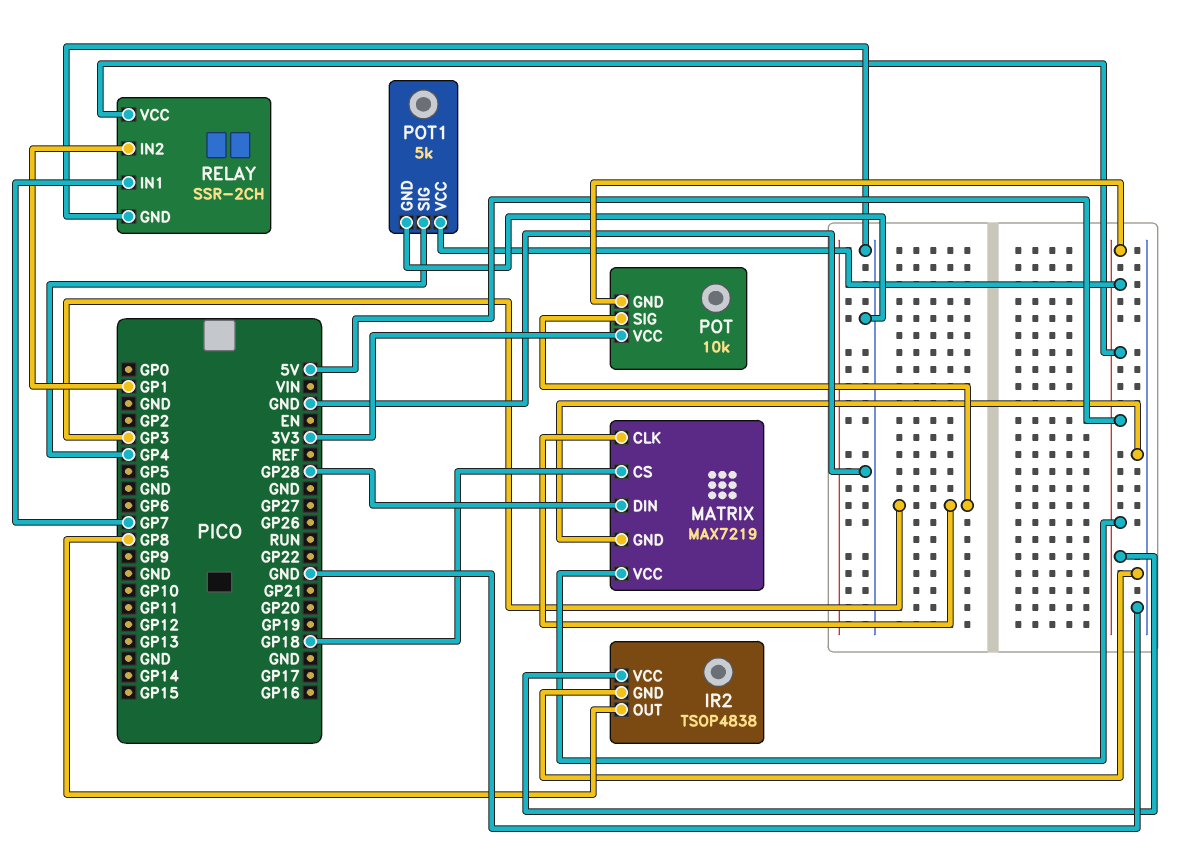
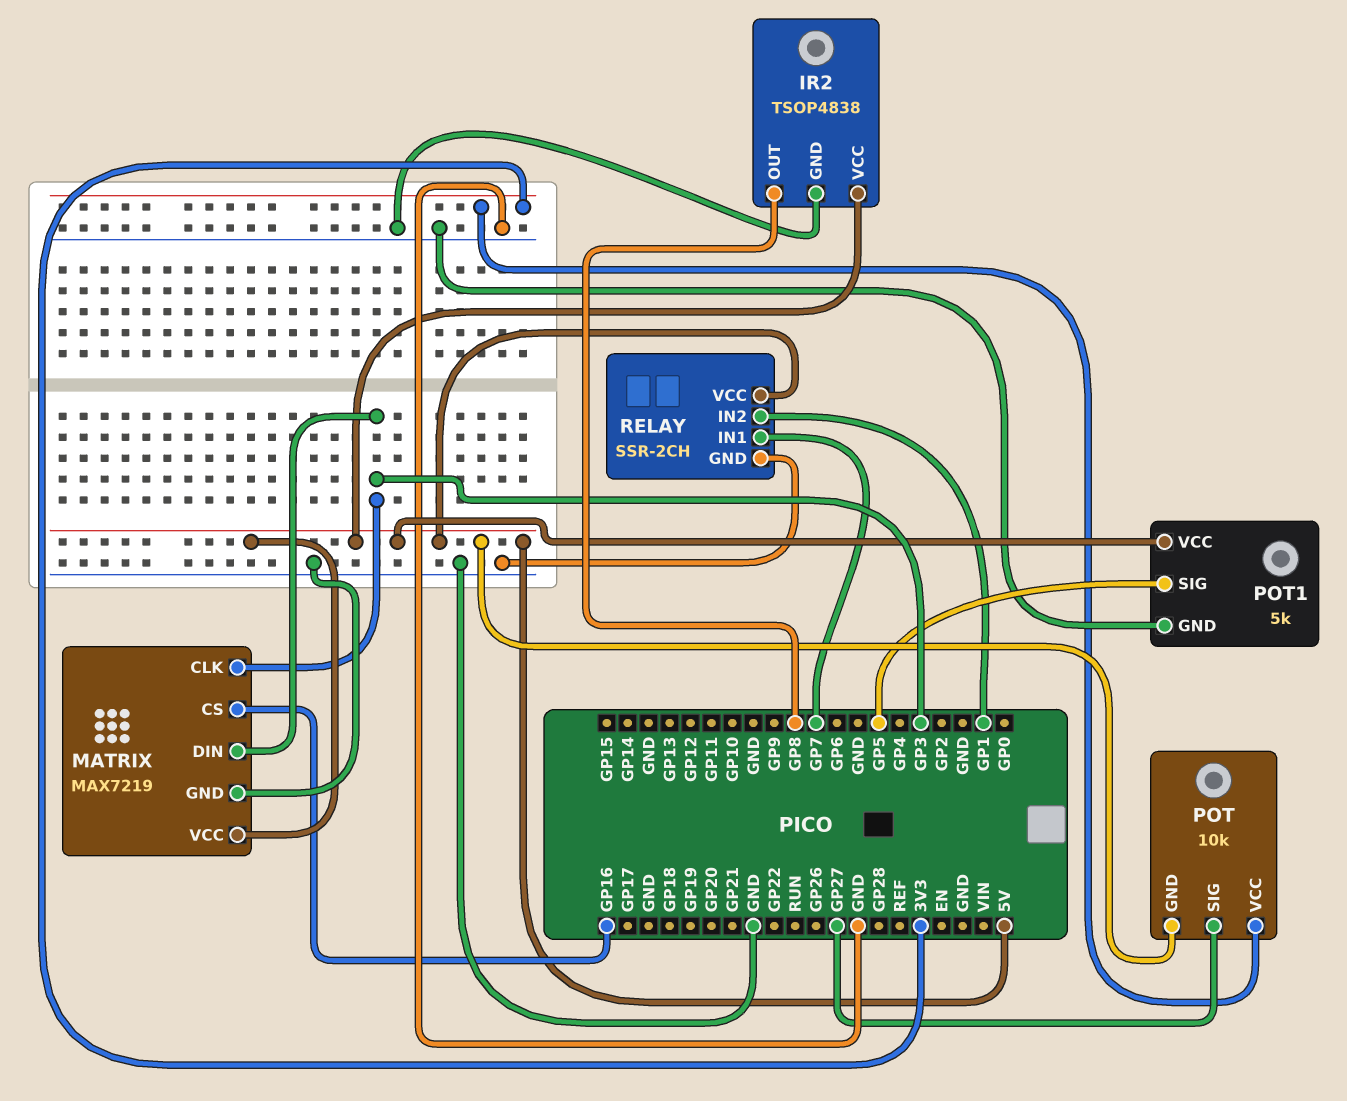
MATRIX pin CS: GP18 -> GP16
MATRIX pin DIN: GP28 -> GP3
POT pin SIG: GP3 -> GP27
POT1 pin SIG: GP4 -> GP5

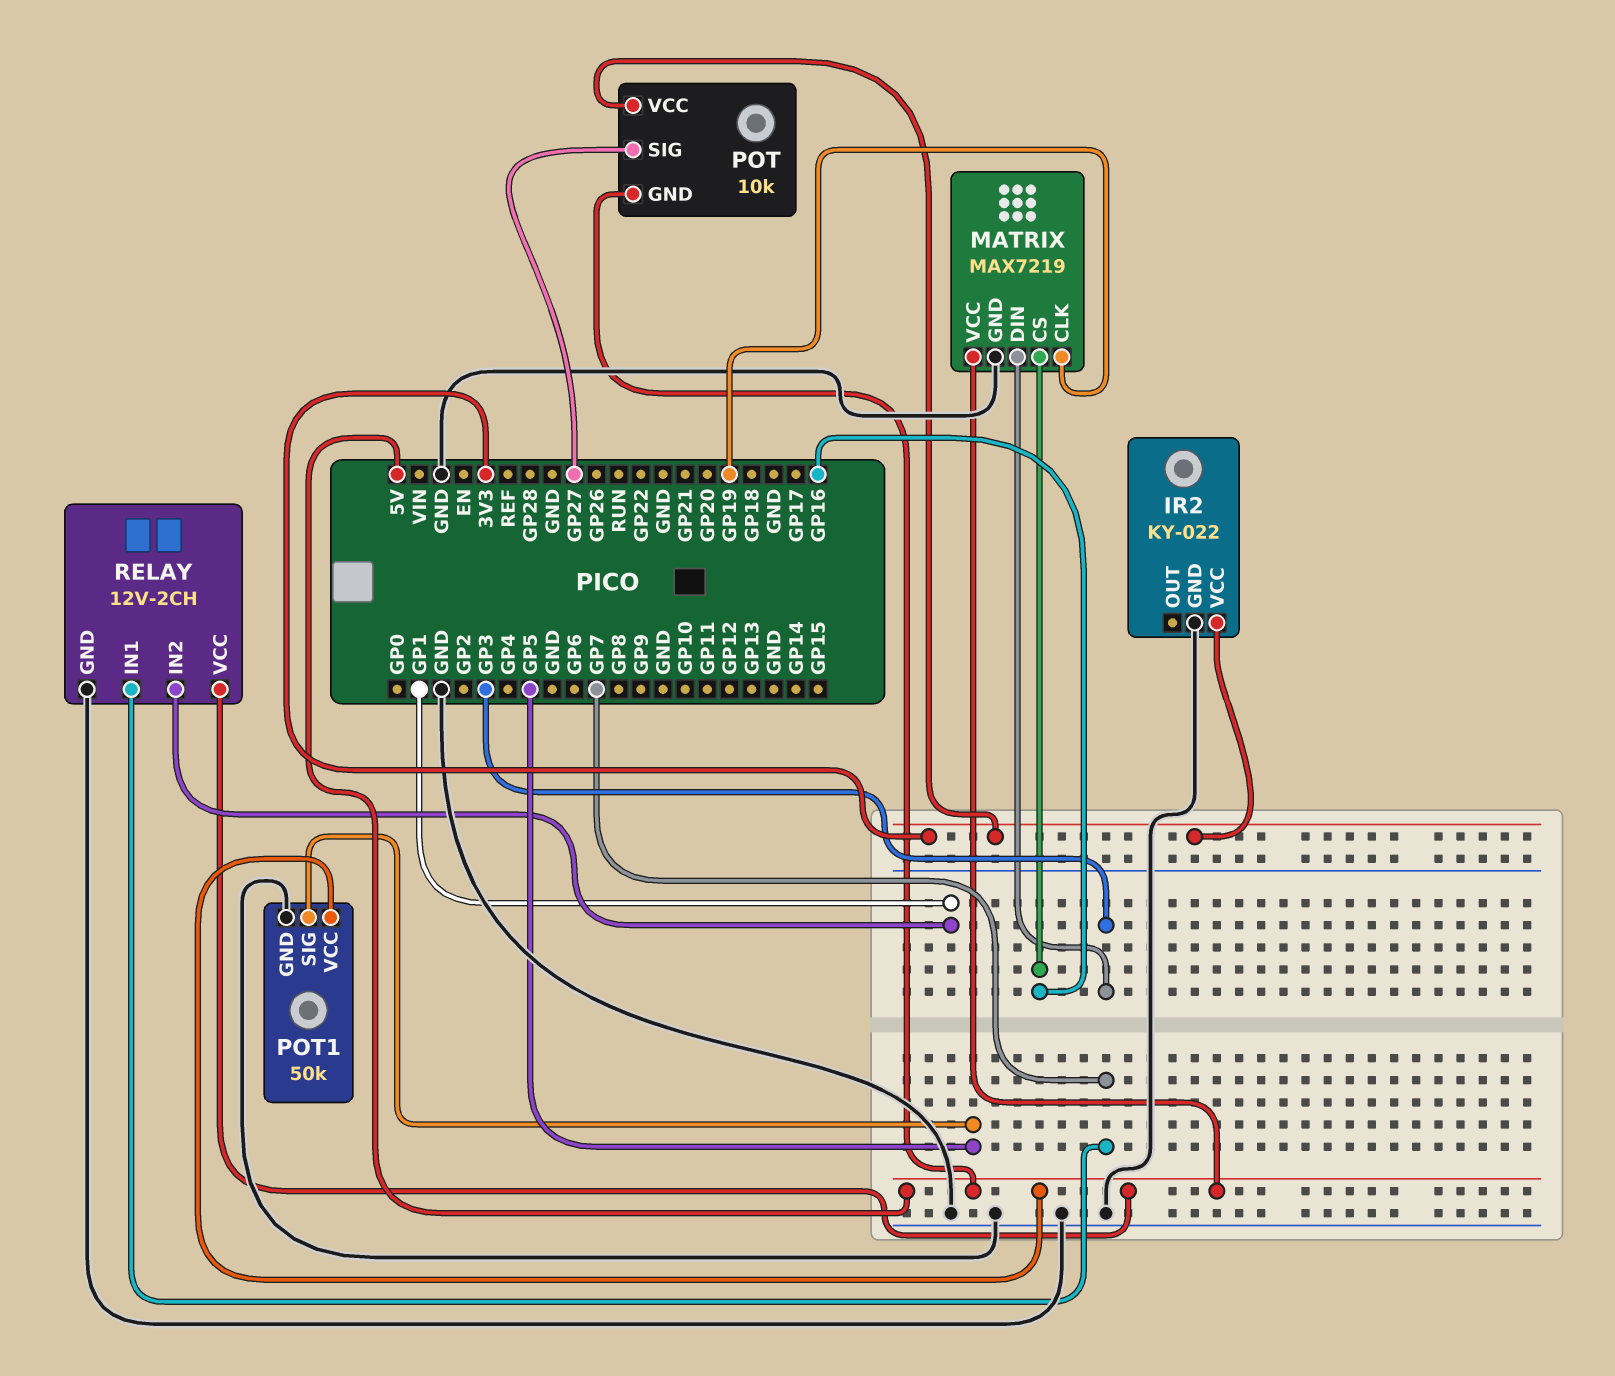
IR2: TSOP4838 -> KY-022
IR2 pin OUT: GP8 -> none
IR2 pin VCC: 5V -> 3V3
MATRIX pin CLK: GP3 -> GP19
POT1: 5k -> 50k
RELAY: SSR-2CH -> 12V-2CH

